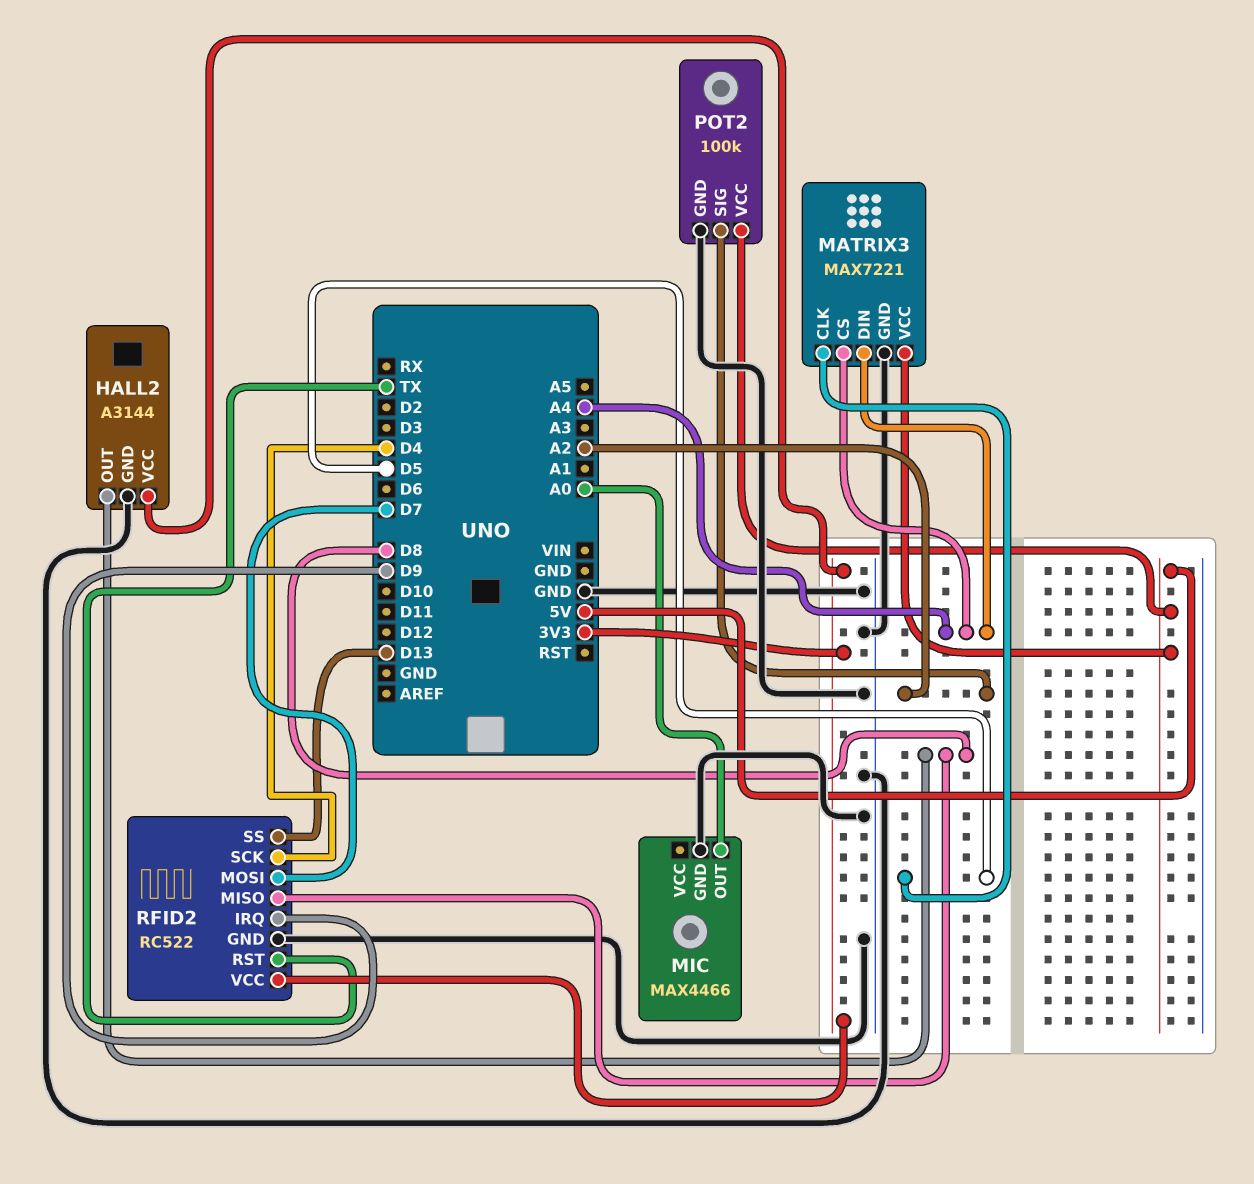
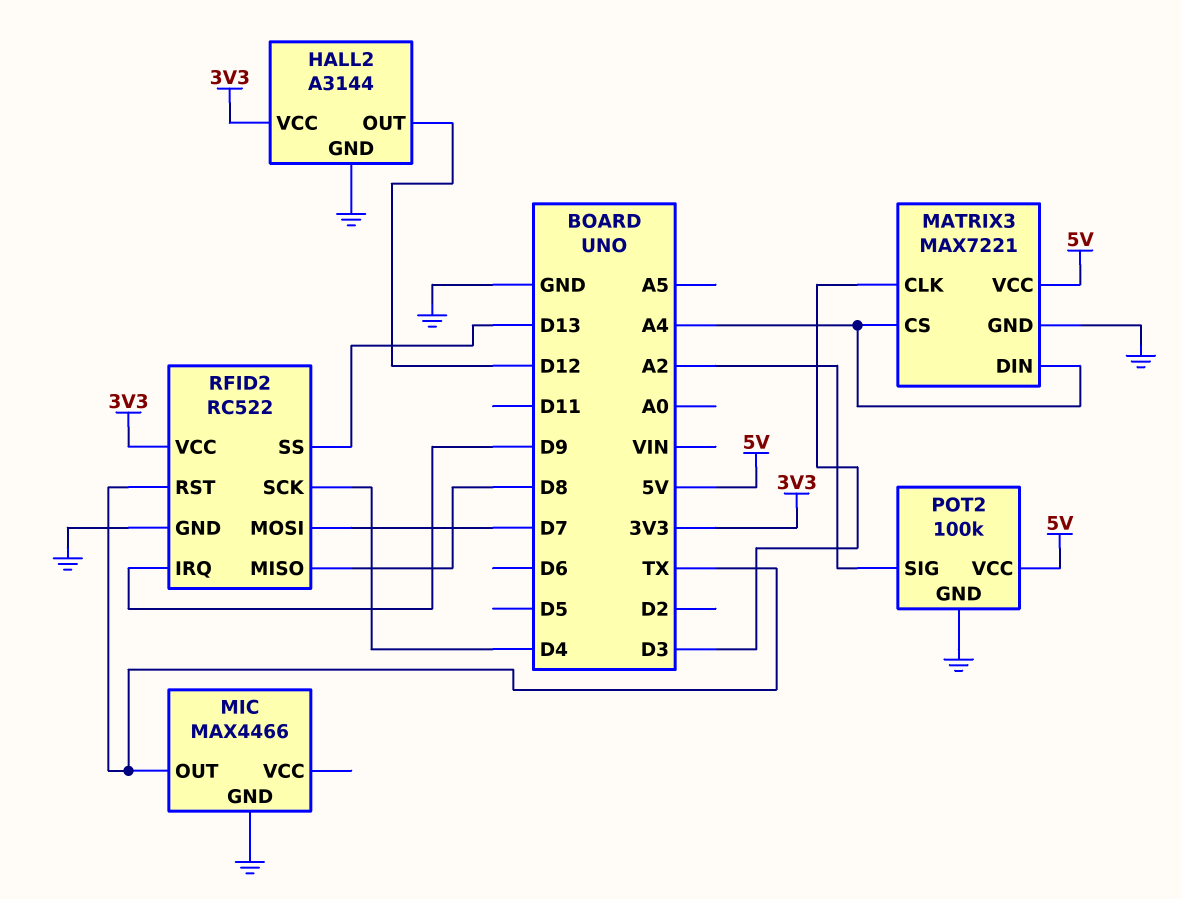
HALL2 pin OUT: D8 -> D12
MATRIX3 pin CLK: D5 -> D3
MIC pin OUT: A0 -> TX

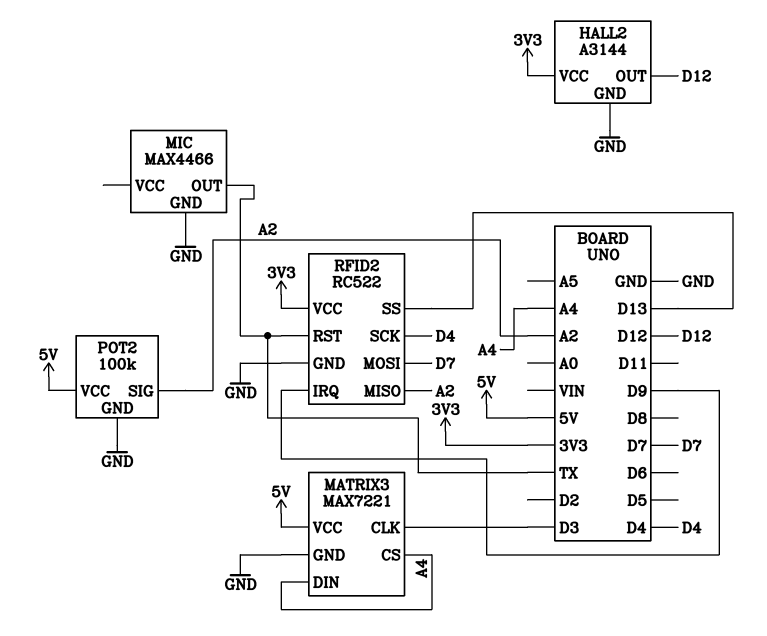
RFID2 pin MISO: D8 -> A2

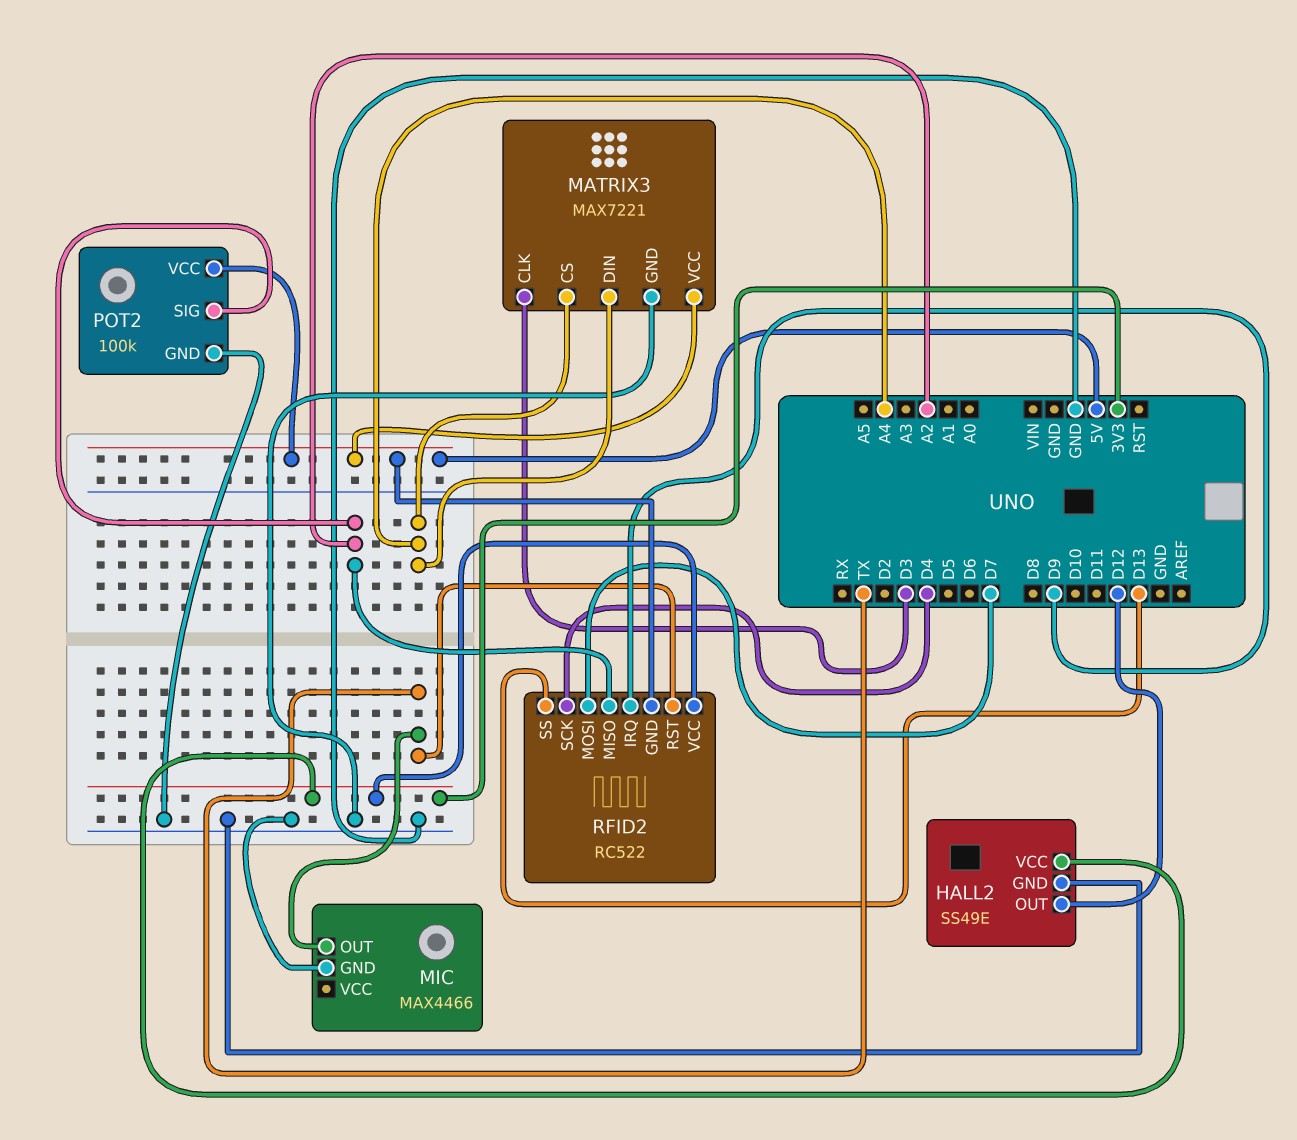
HALL2: A3144 -> SS49E
RFID2 pin GND: GND -> 5V

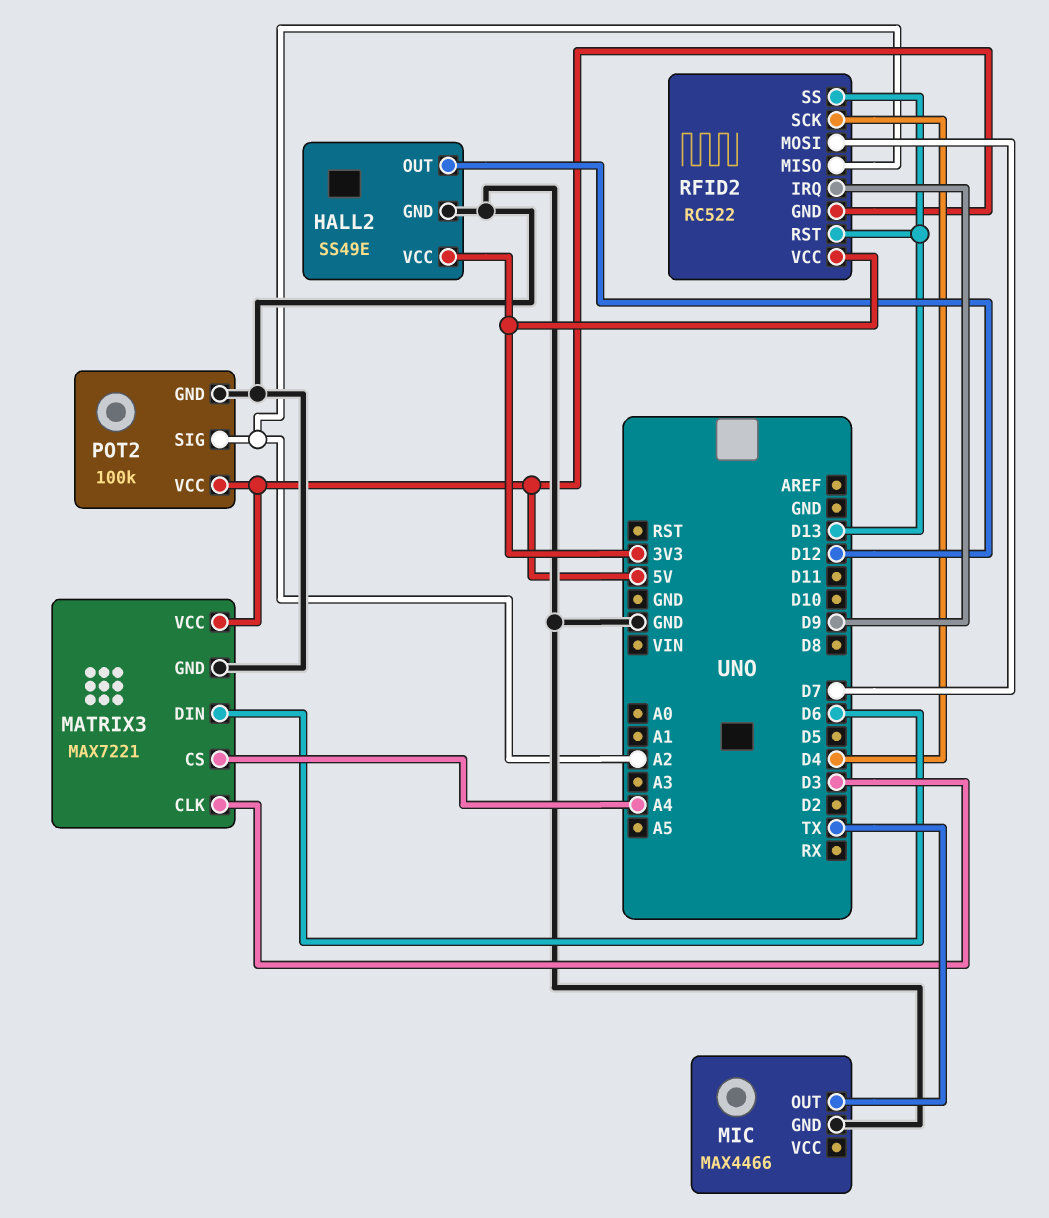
MATRIX3 pin DIN: A4 -> D6
RFID2 pin RST: TX -> D13

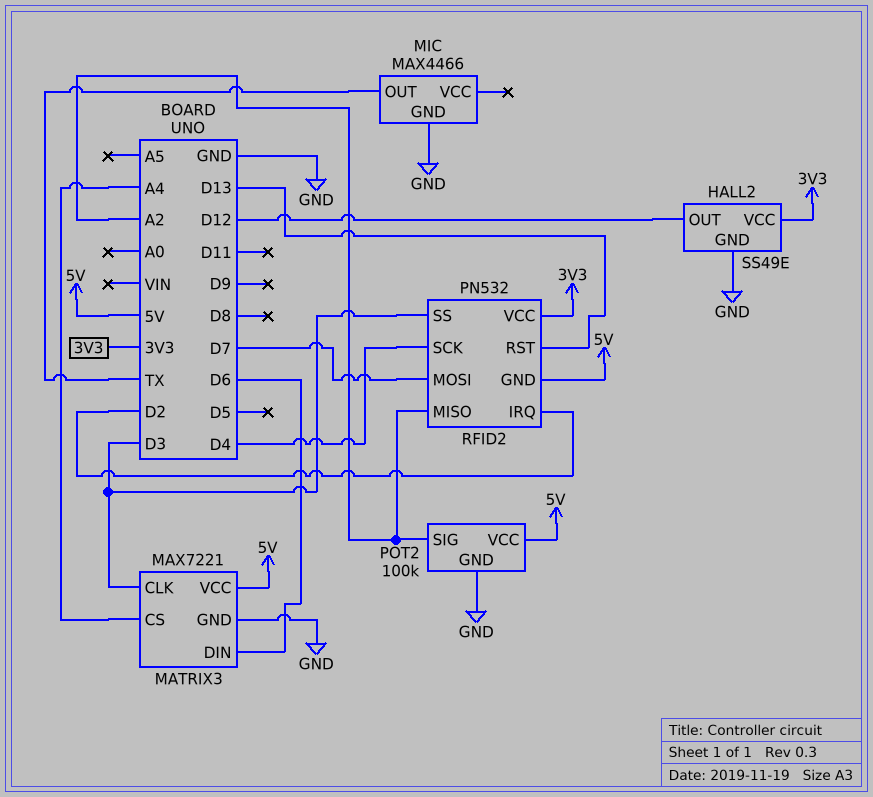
RFID2: RC522 -> PN532
RFID2 pin IRQ: D9 -> D2
RFID2 pin SS: D13 -> D3

